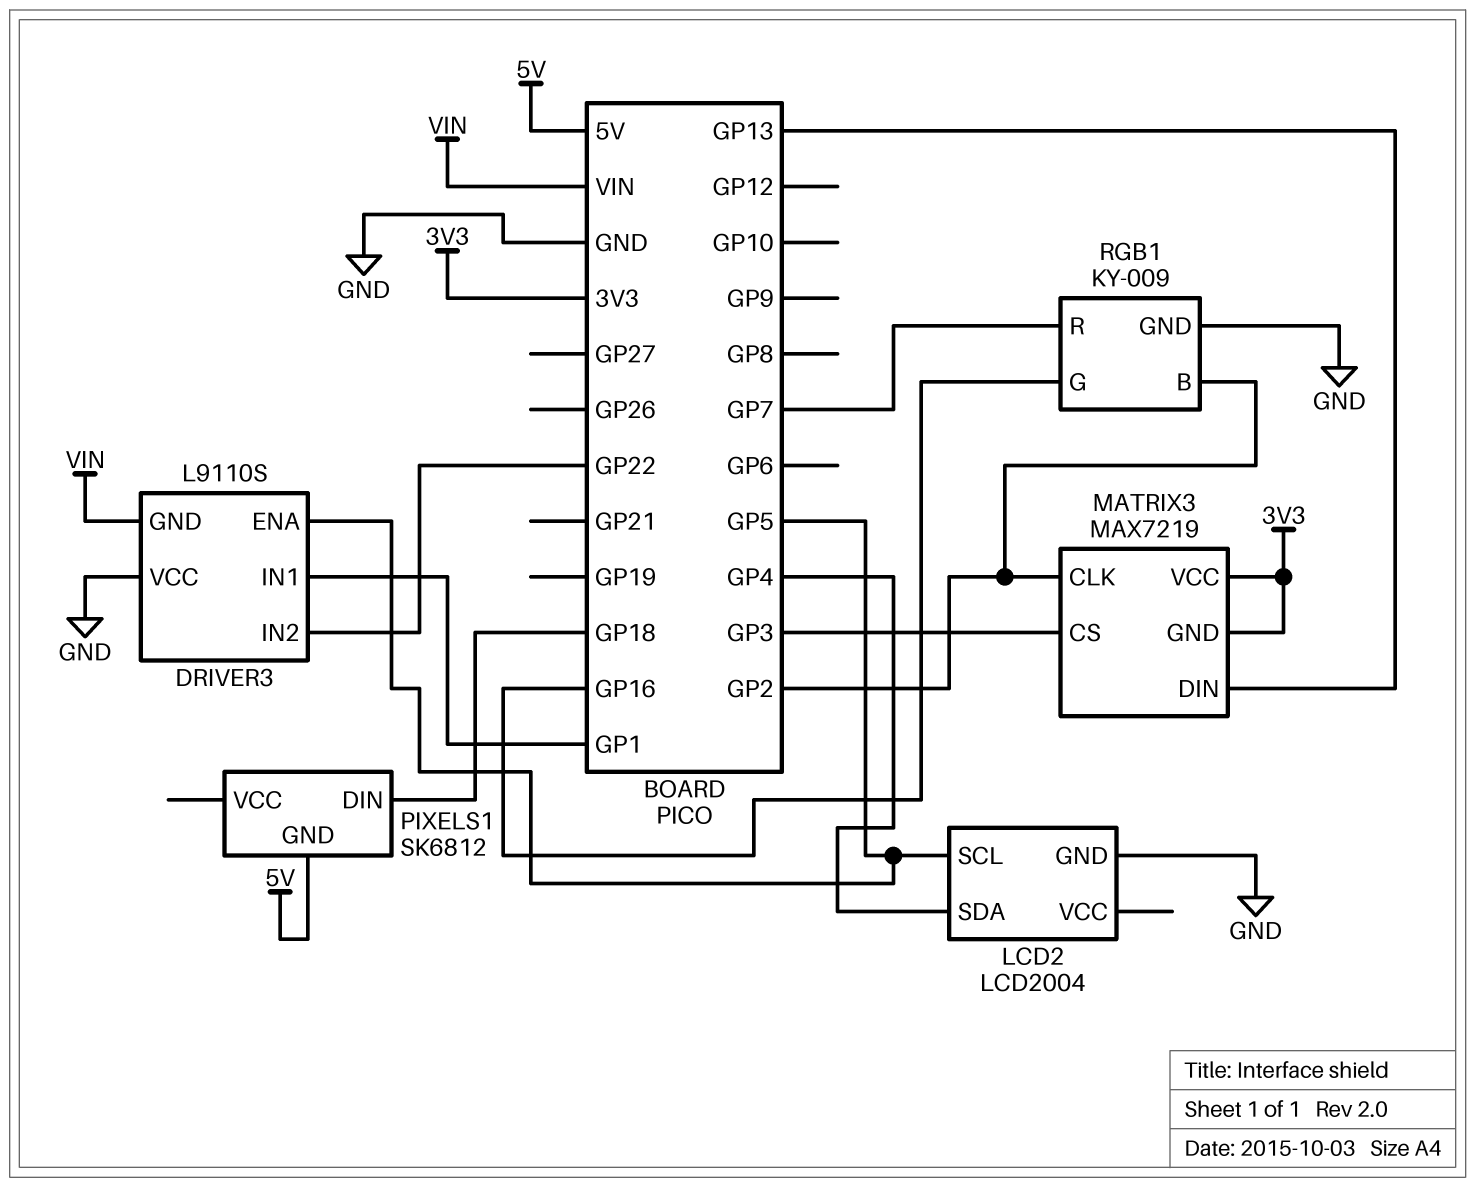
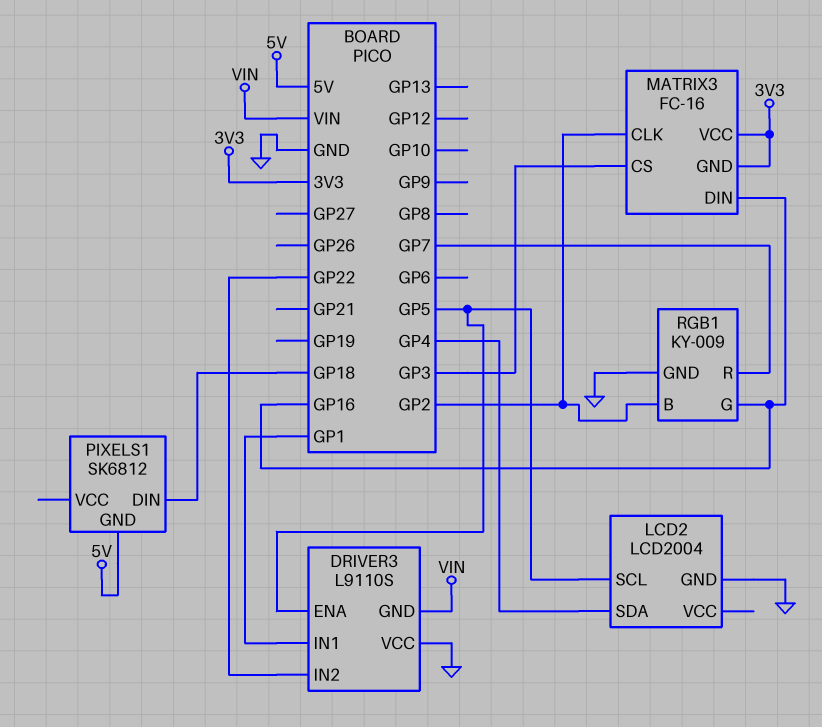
MATRIX3: MAX7219 -> FC-16
MATRIX3 pin DIN: GP13 -> GP16

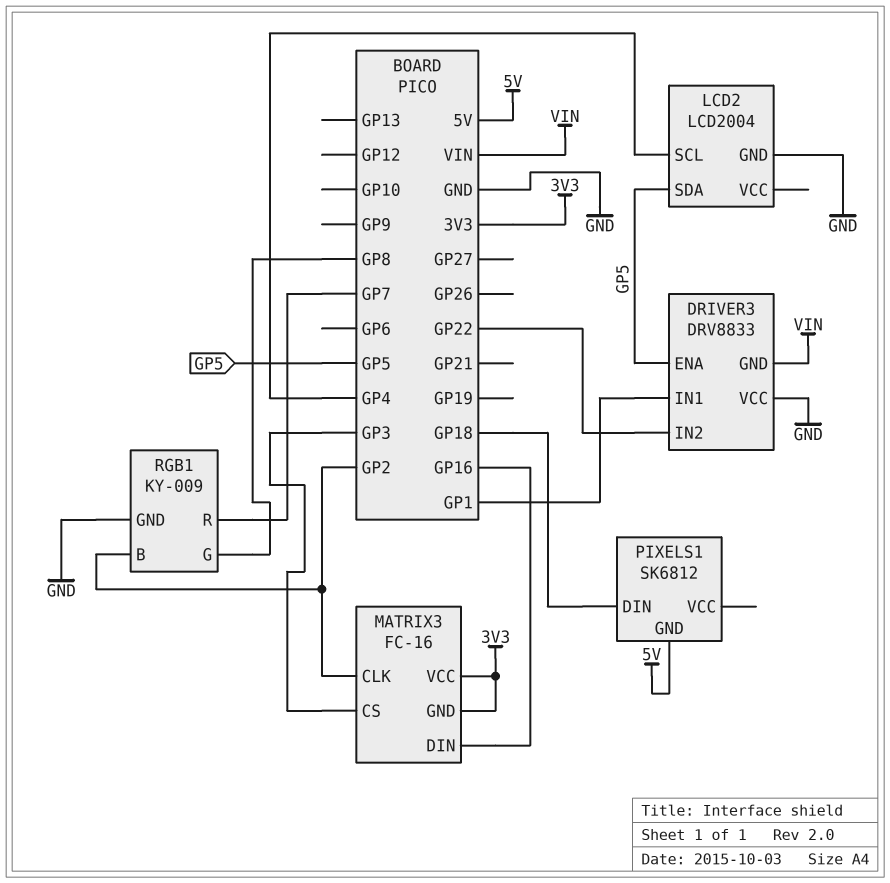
DRIVER3: L9110S -> DRV8833
LCD2 pin SCL: GP5 -> GP4
LCD2 pin SDA: GP4 -> GP5
RGB1 pin G: GP16 -> GP8

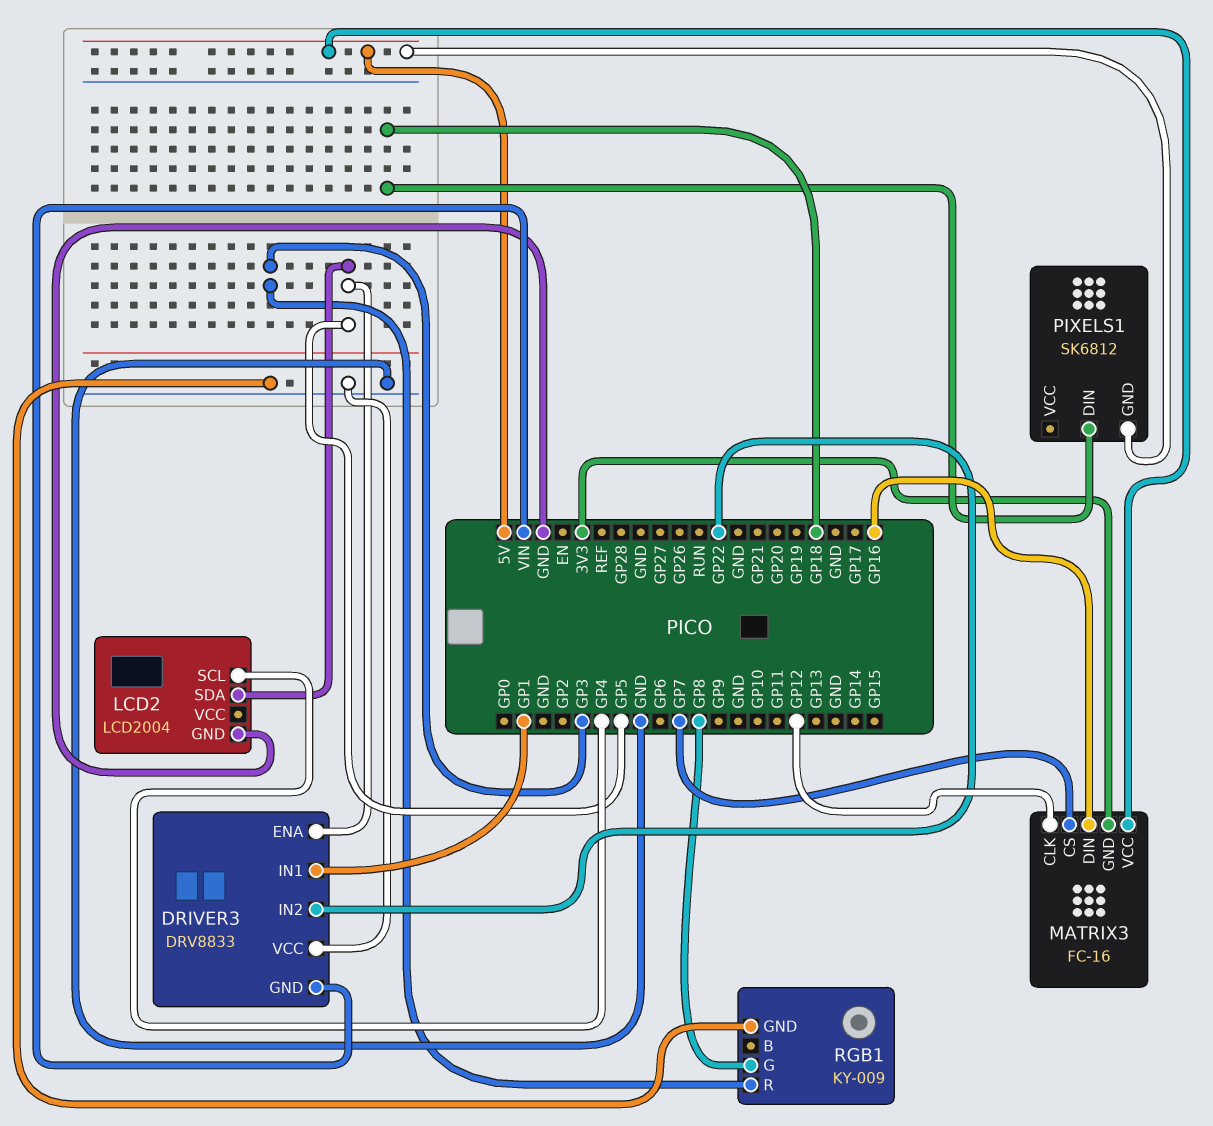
MATRIX3 pin CLK: GP2 -> GP12
MATRIX3 pin CS: GP3 -> GP7
MATRIX3 pin VCC: 3V3 -> 5V
RGB1 pin B: GP2 -> none
RGB1 pin R: GP7 -> GP3

